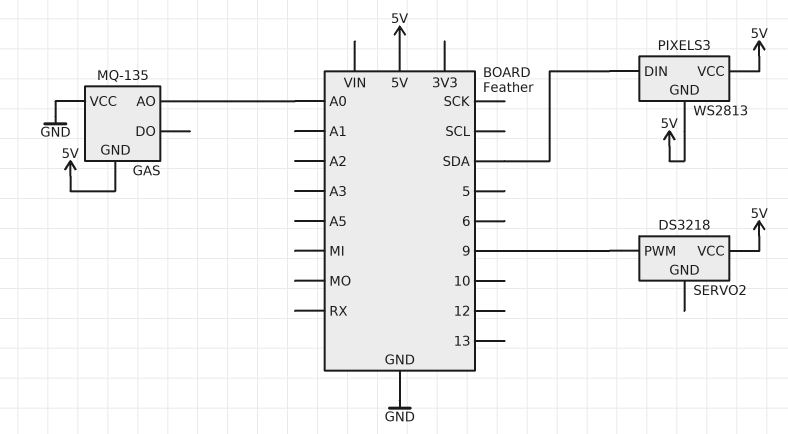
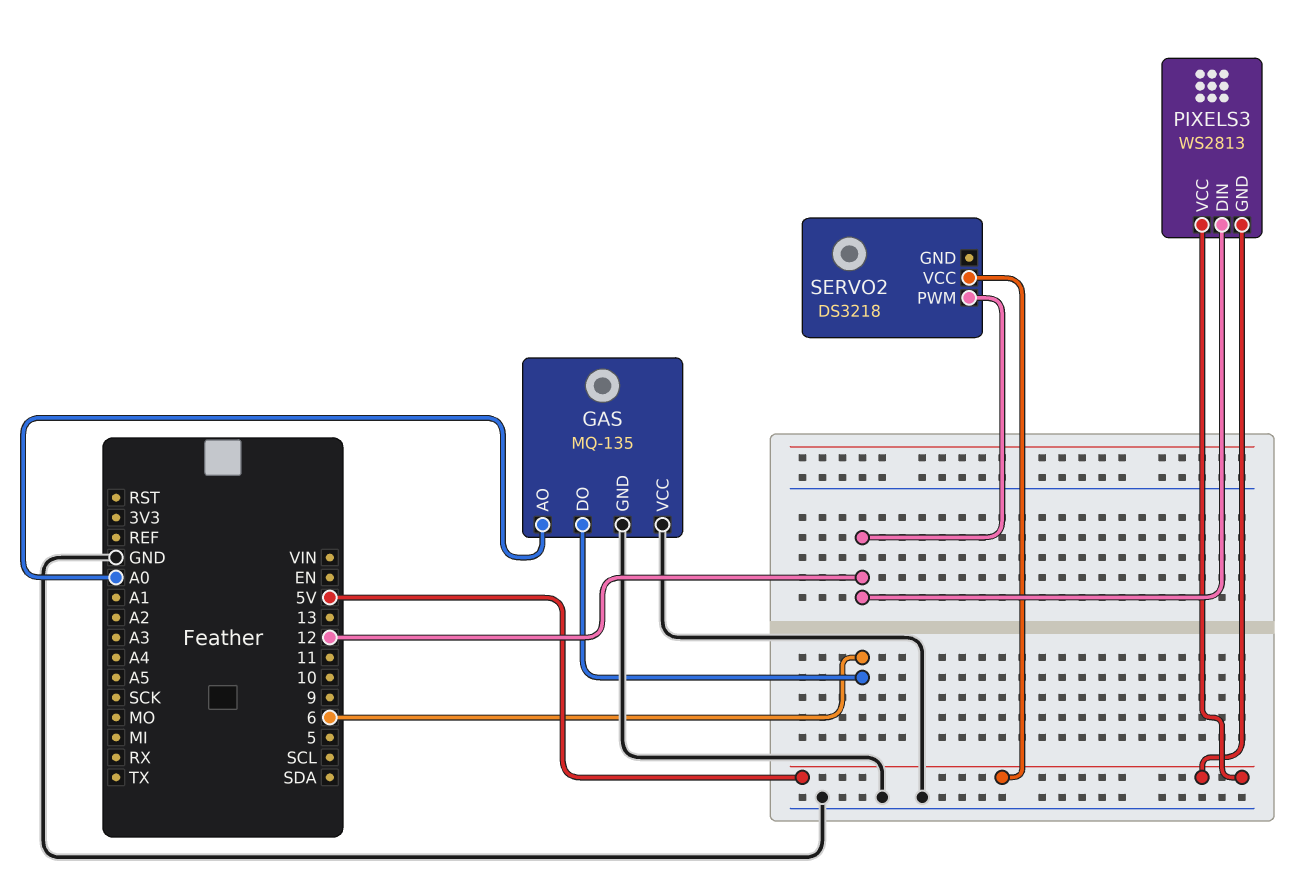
GAS pin DO: none -> 6
GAS pin GND: 5V -> GND
PIXELS3 pin DIN: SDA -> 12
SERVO2 pin PWM: 9 -> 12

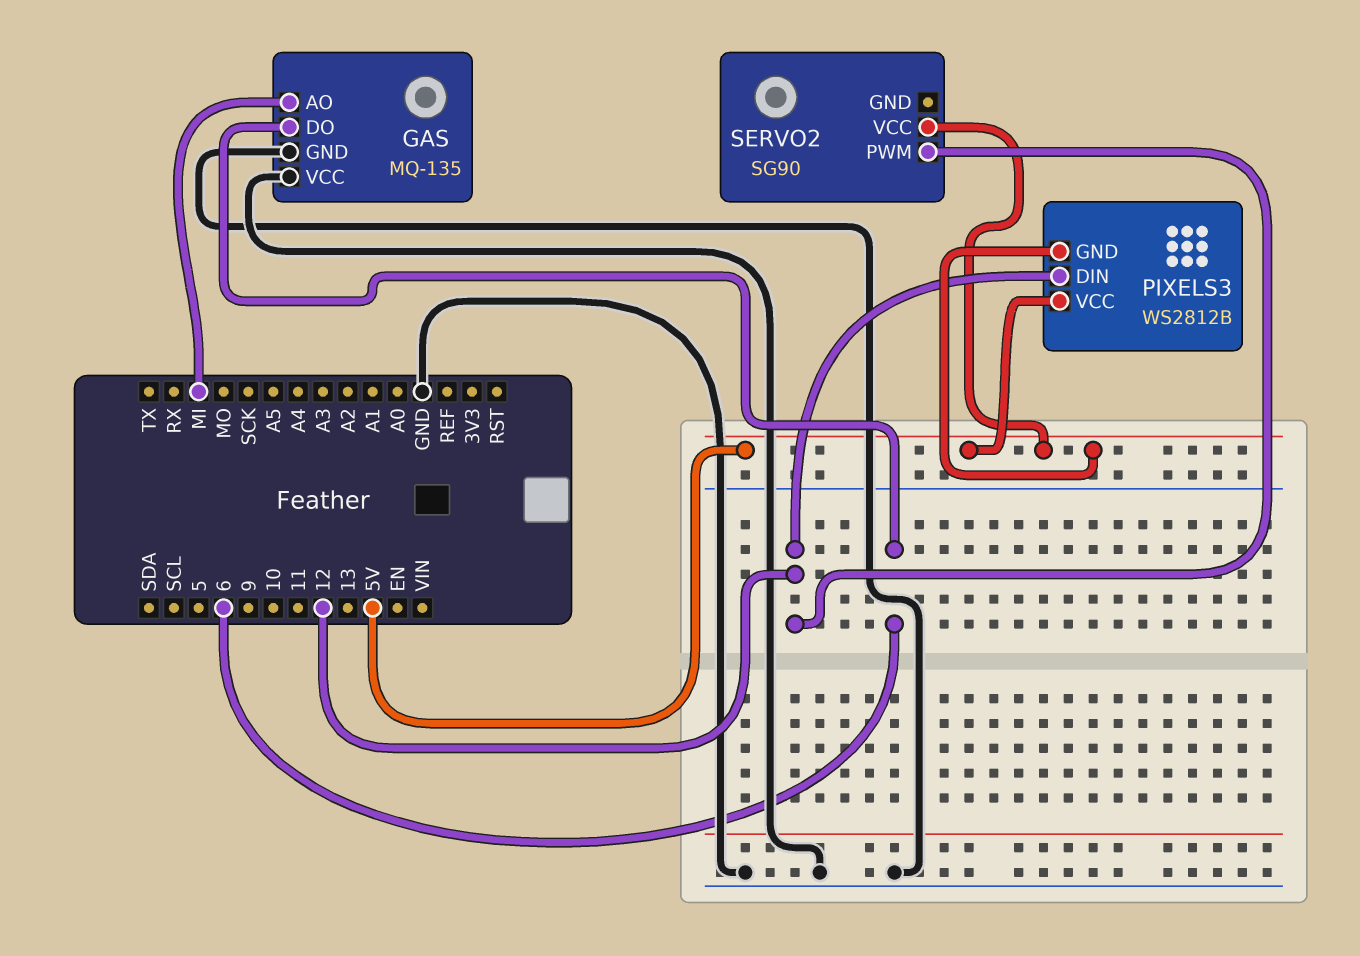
GAS pin AO: A0 -> MI
PIXELS3: WS2813 -> WS2812B
SERVO2: DS3218 -> SG90

